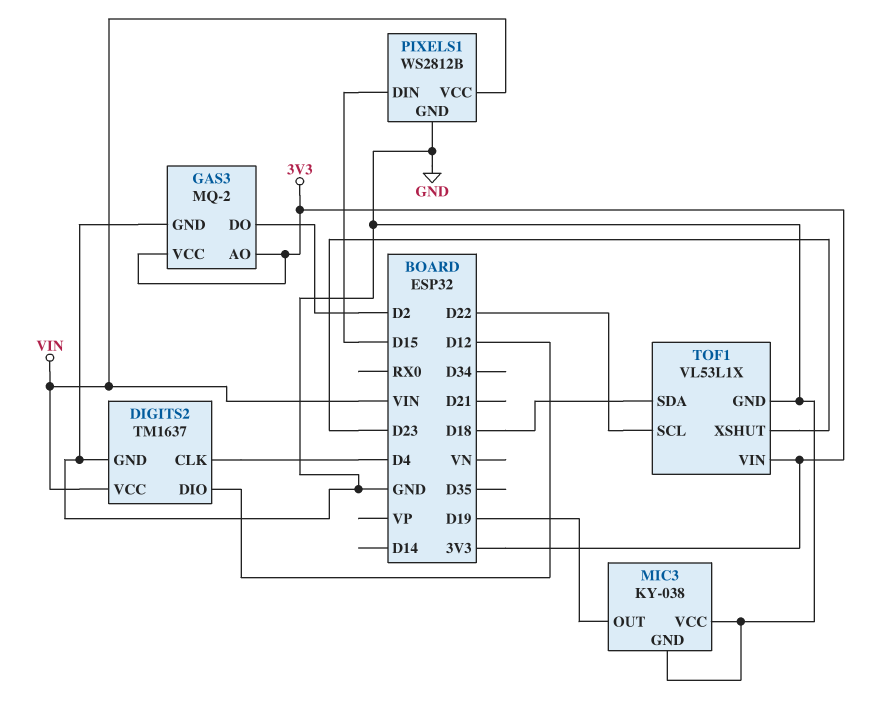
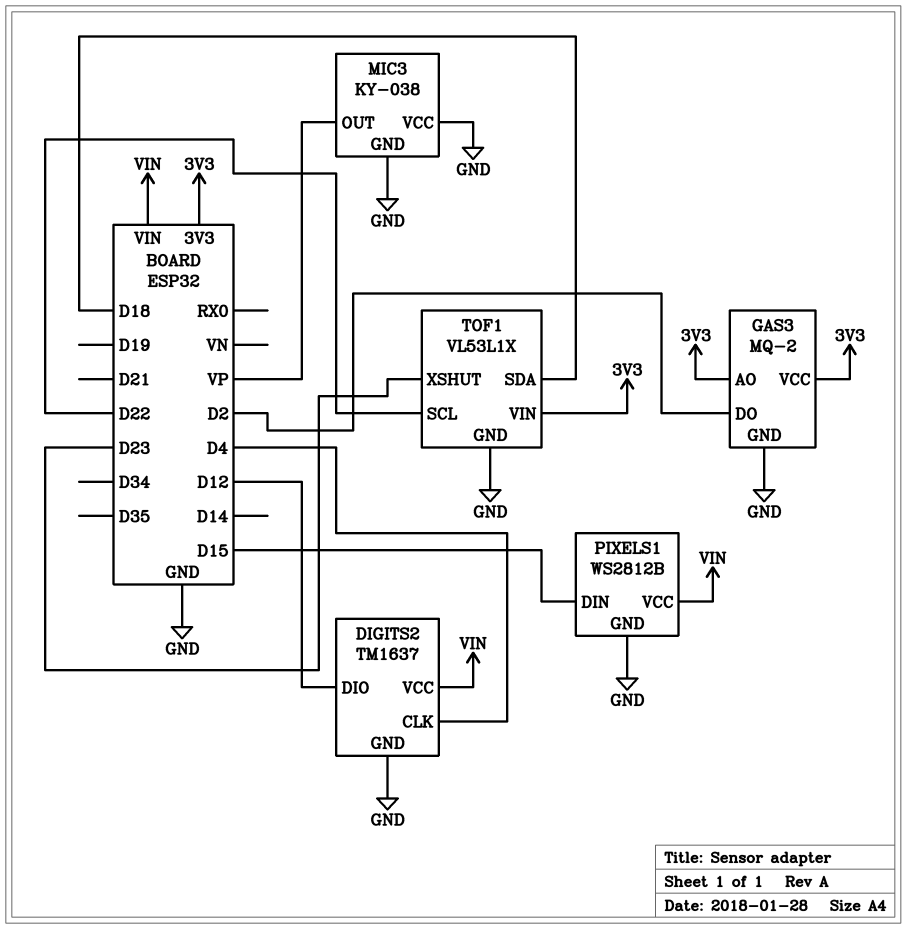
MIC3 pin OUT: D19 -> VP

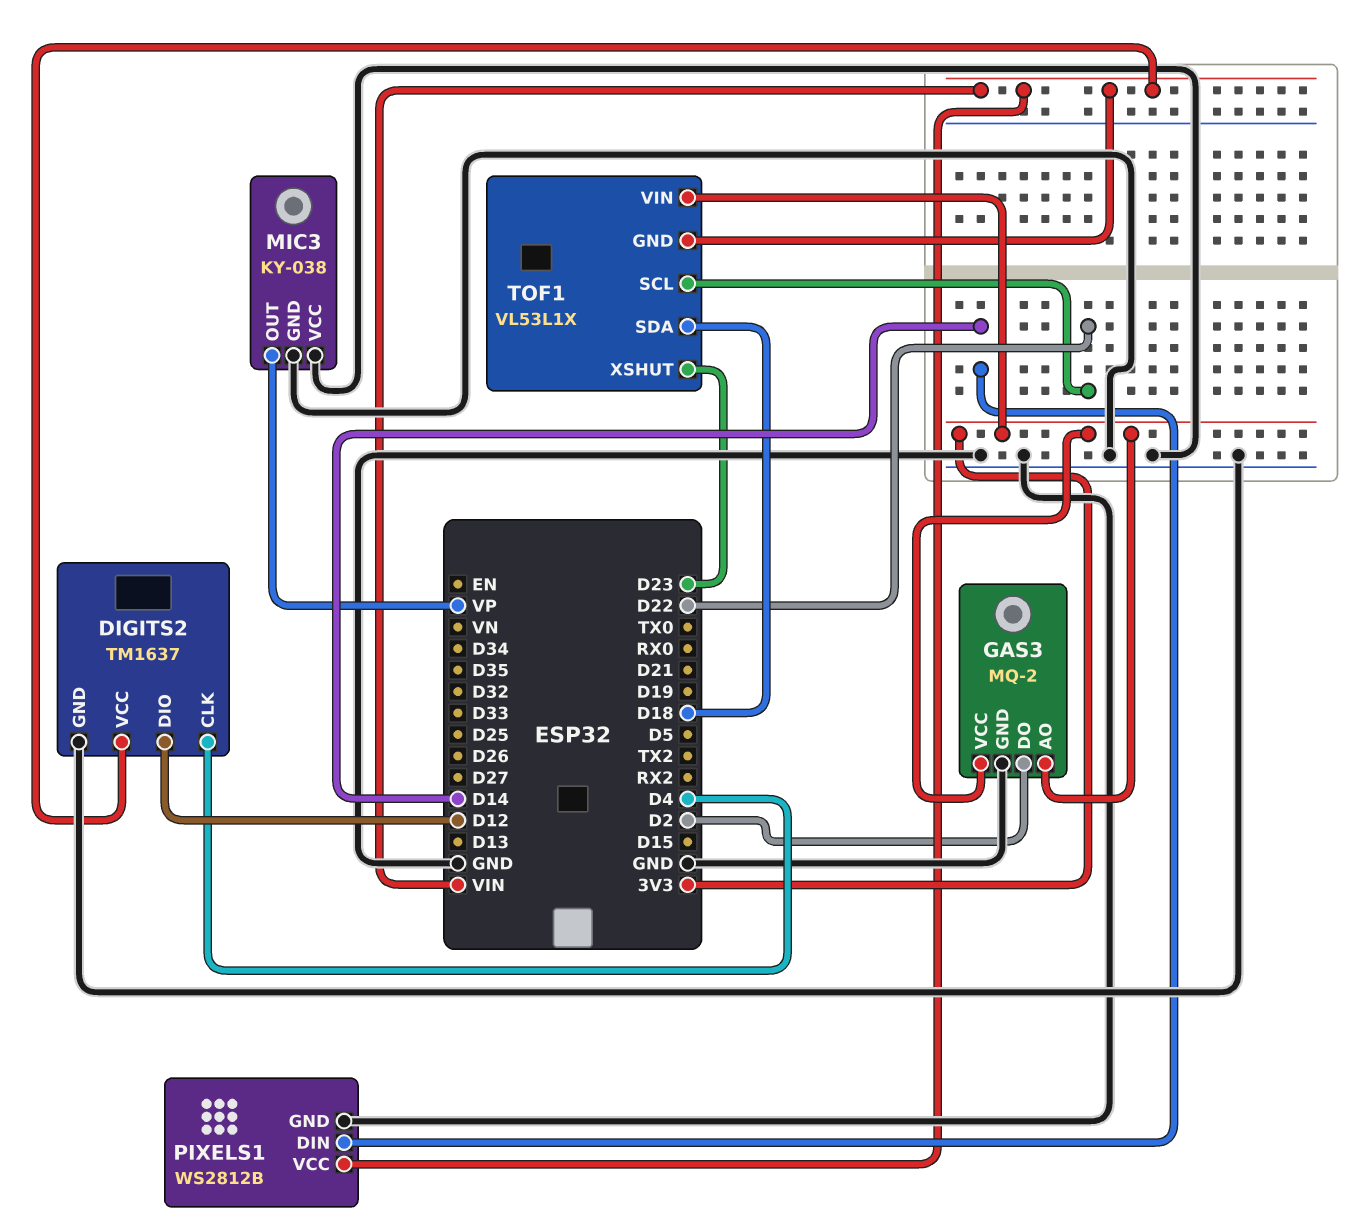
PIXELS1 pin DIN: D15 -> D14
TOF1 pin GND: GND -> VIN

